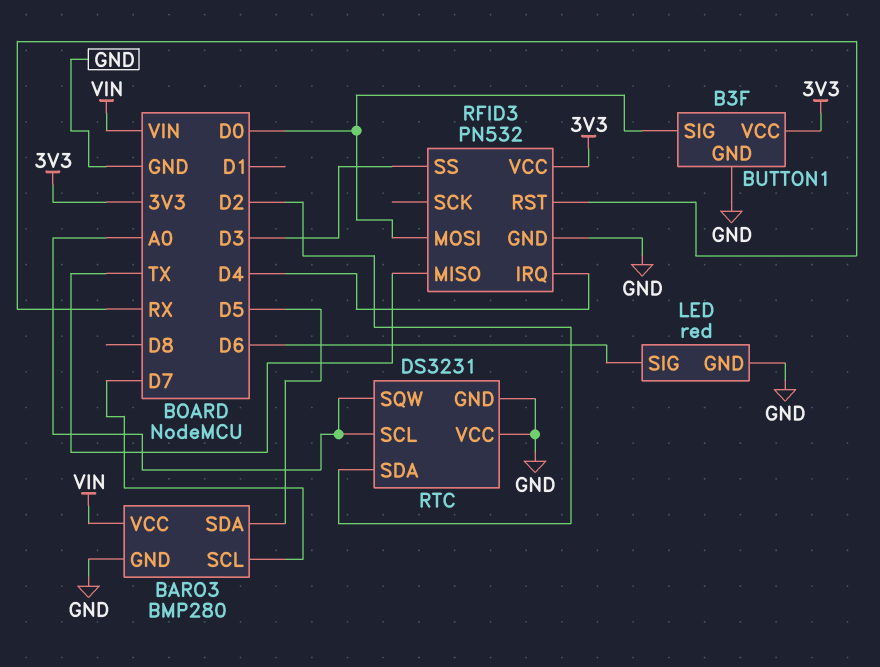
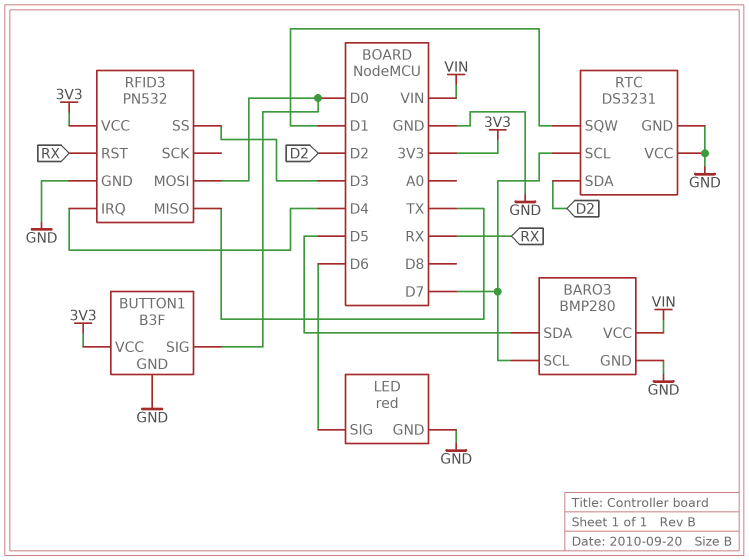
RTC pin SCL: A0 -> D7
RTC pin SQW: A0 -> D1

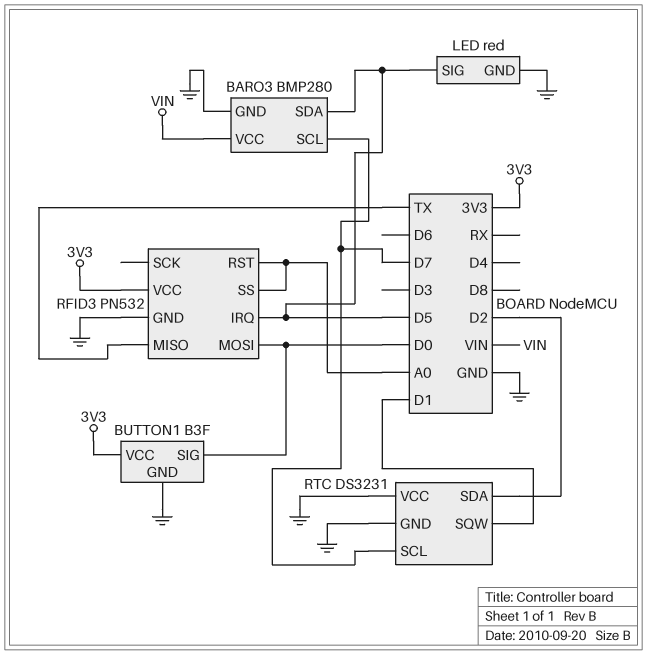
LED pin SIG: D6 -> D5
RFID3 pin IRQ: D4 -> D5
RFID3 pin RST: RX -> A0
RFID3 pin SS: D3 -> A0

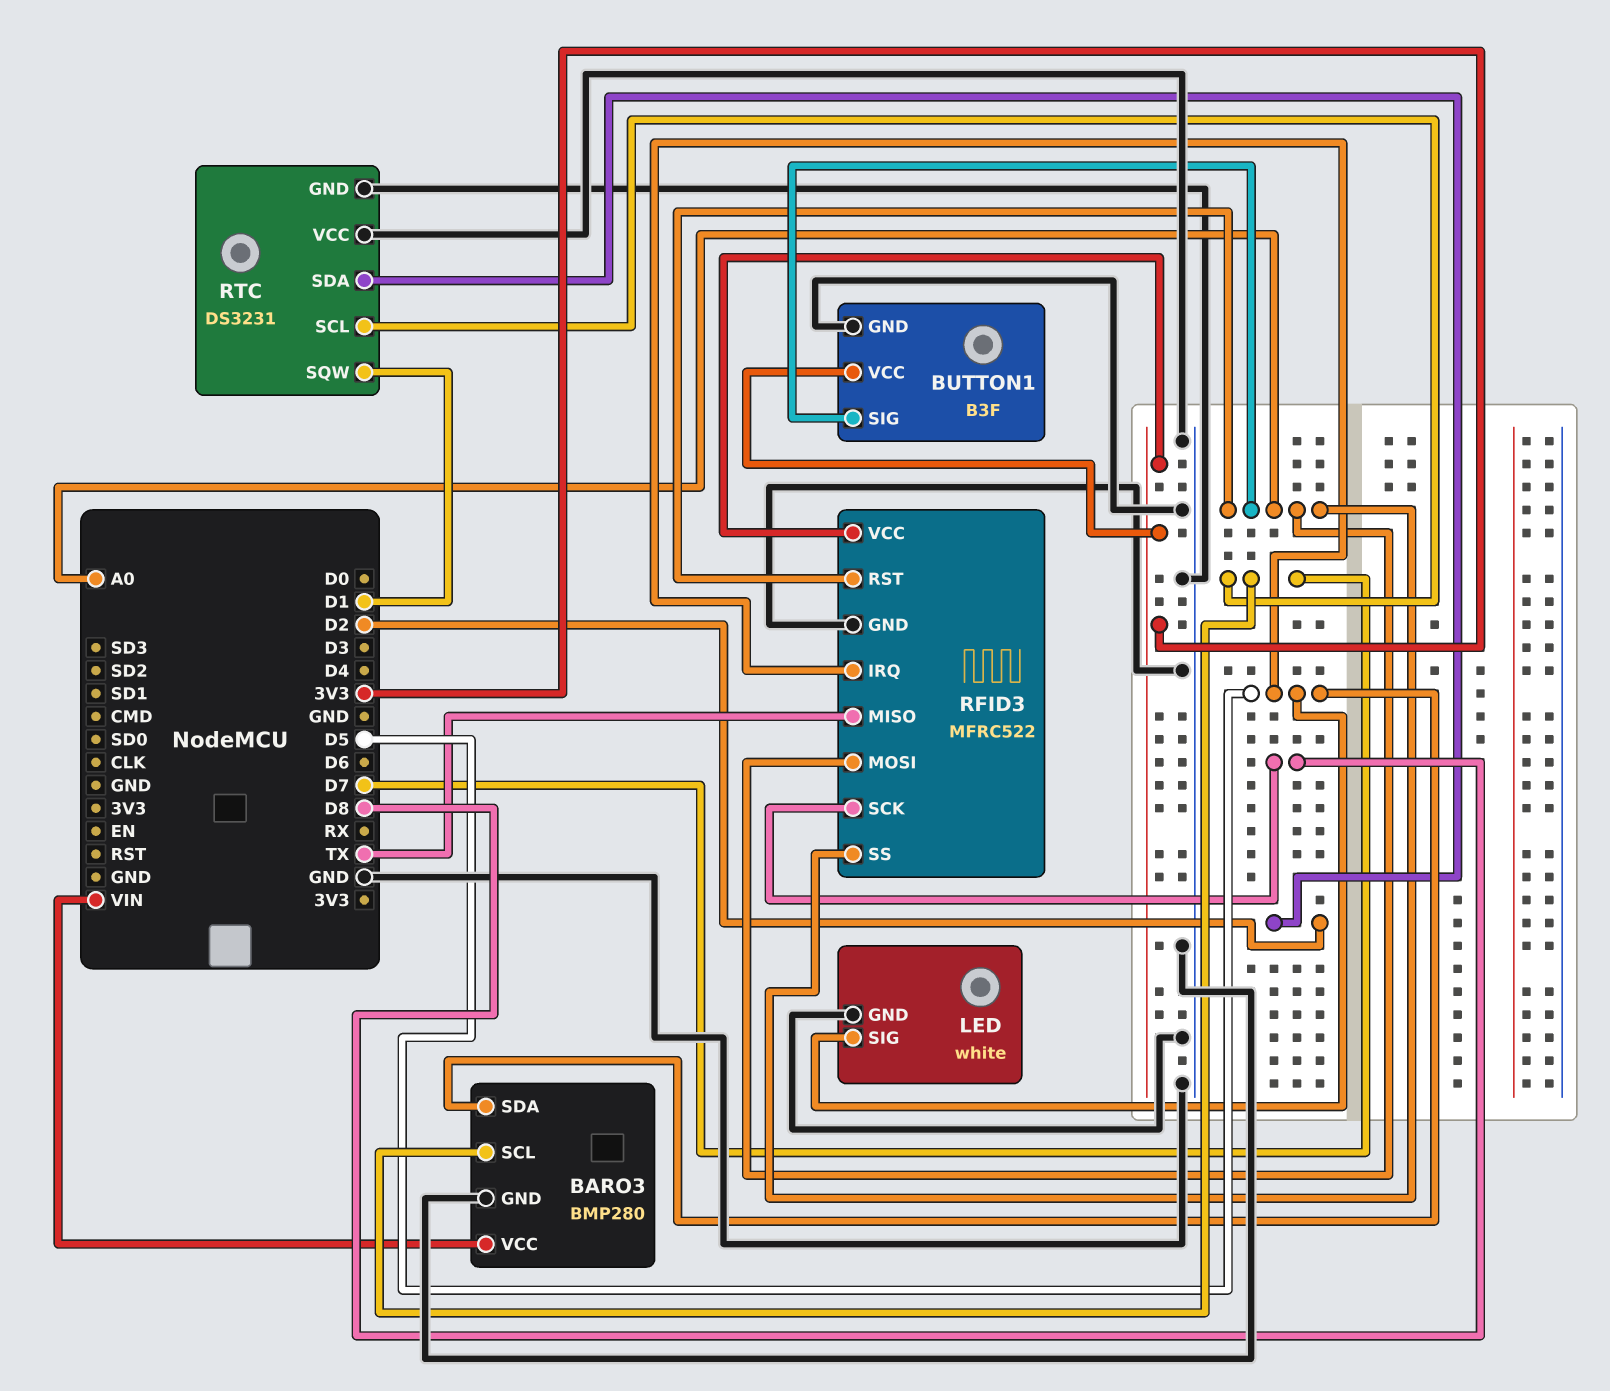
BUTTON1 pin SIG: D0 -> A0
LED: red -> white
RFID3: PN532 -> MFRC522
RFID3 pin MOSI: D0 -> A0
RFID3 pin SCK: none -> D8

